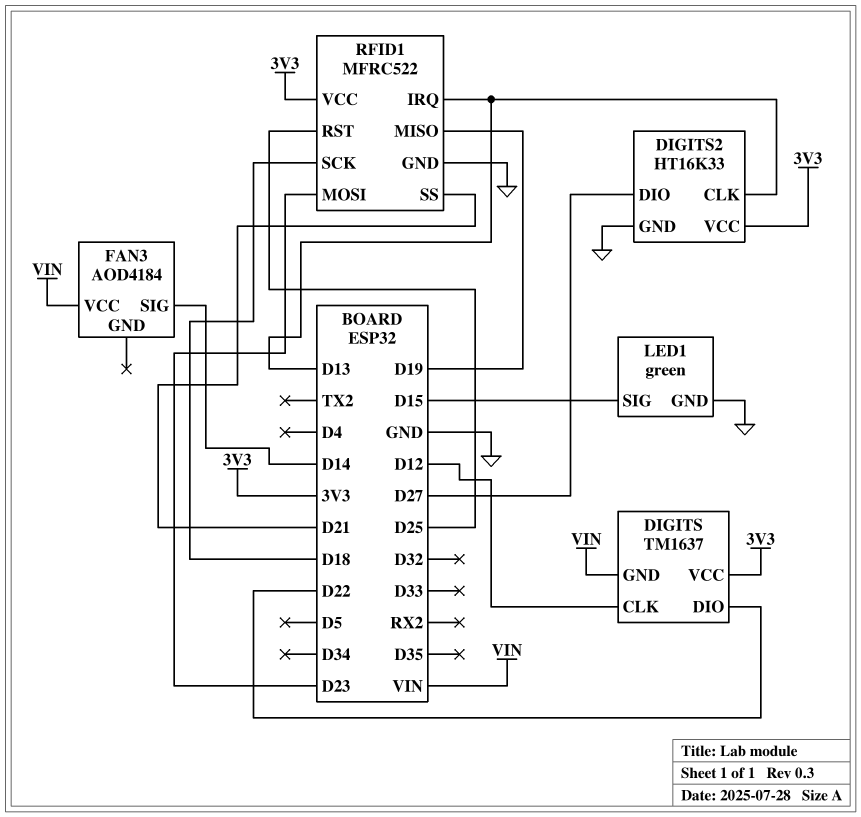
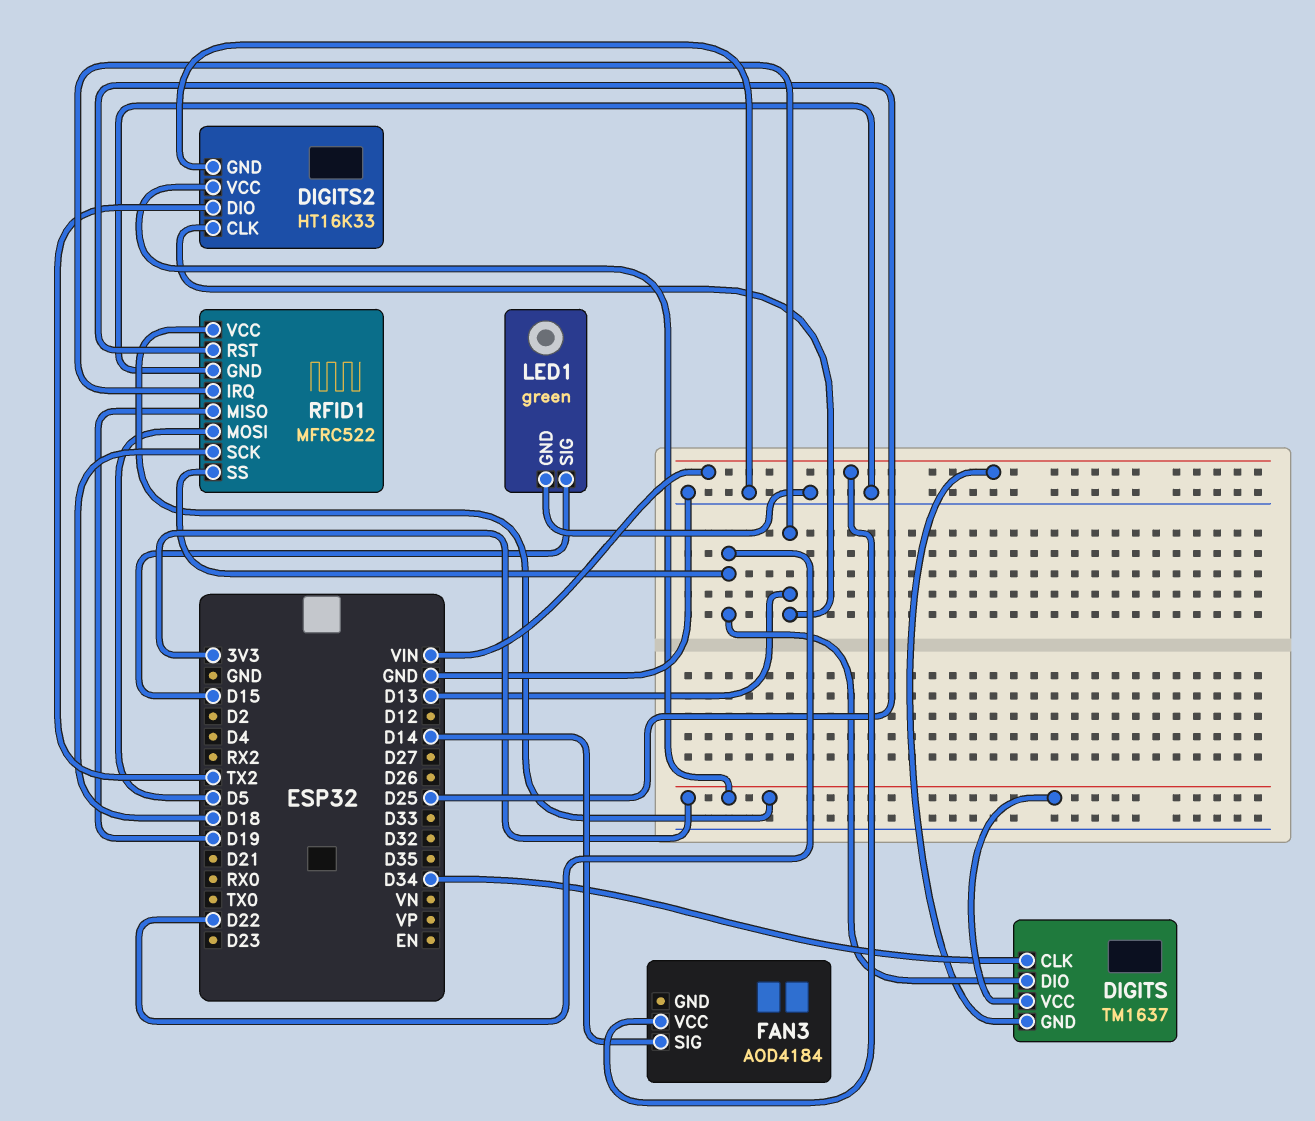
DIGITS pin CLK: D12 -> D34
DIGITS2 pin DIO: D27 -> TX2
RFID1 pin MOSI: D23 -> D5
RFID1 pin SS: D21 -> D22

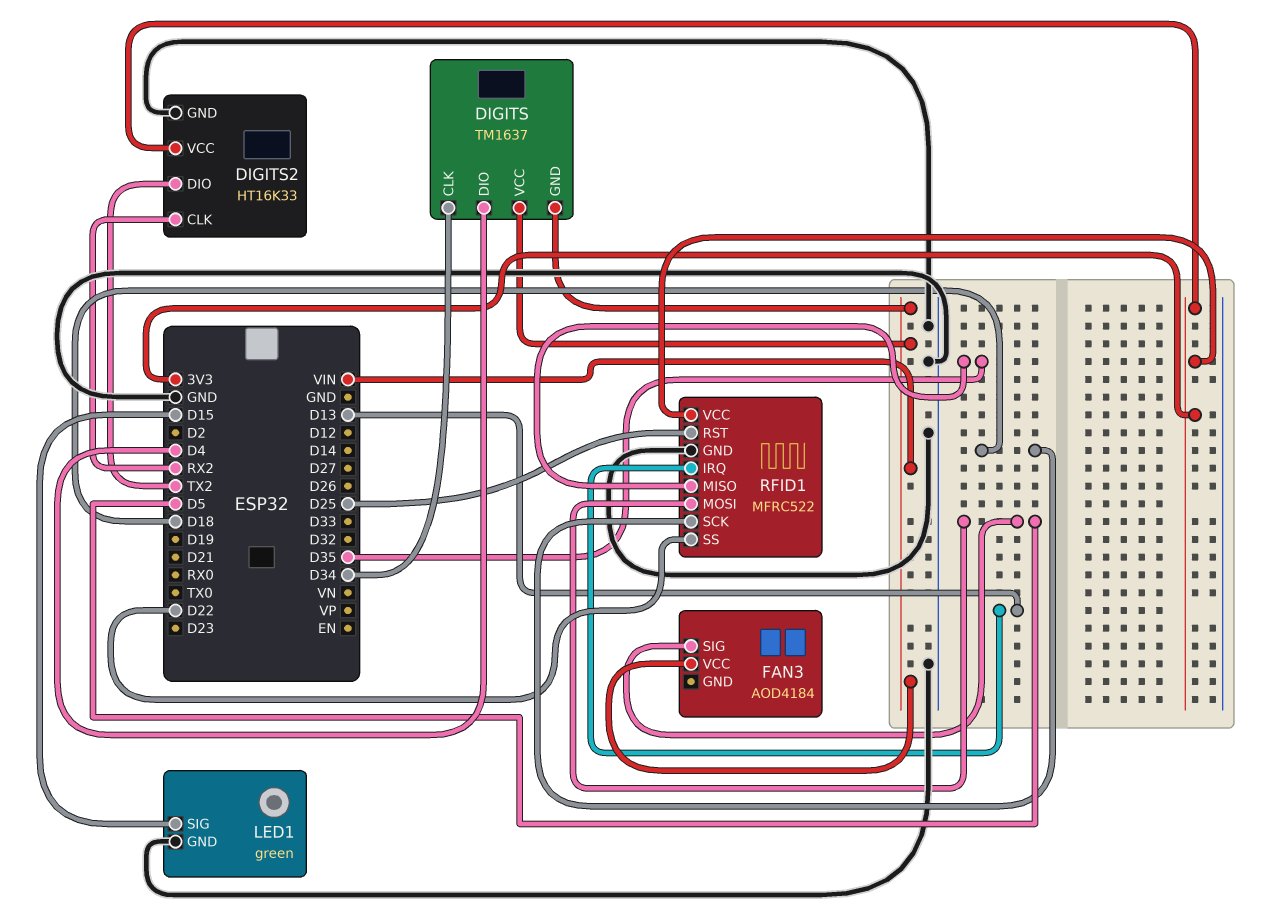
DIGITS pin DIO: D22 -> D4
DIGITS pin VCC: 3V3 -> VIN
DIGITS2 pin CLK: D13 -> RX2
FAN3 pin SIG: D14 -> D5
RFID1 pin MISO: D19 -> D35

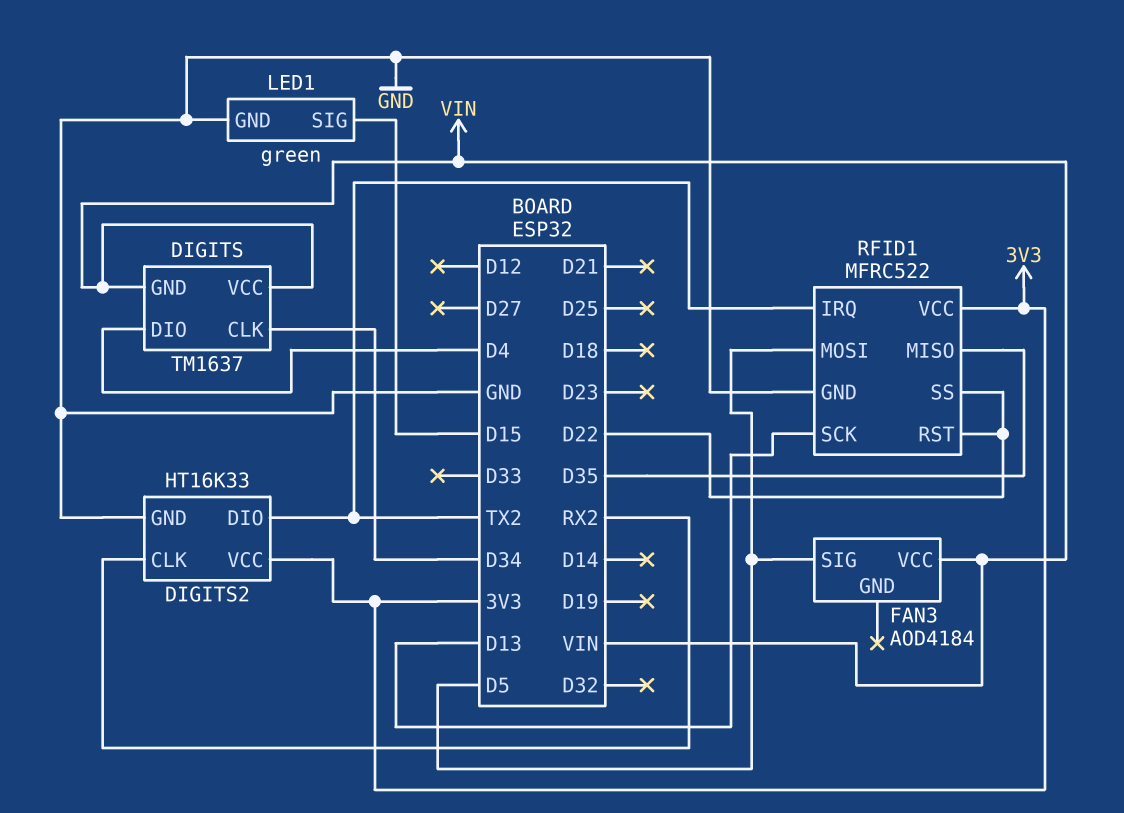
RFID1 pin IRQ: D13 -> TX2
RFID1 pin RST: D25 -> D22
RFID1 pin SCK: D18 -> D13

